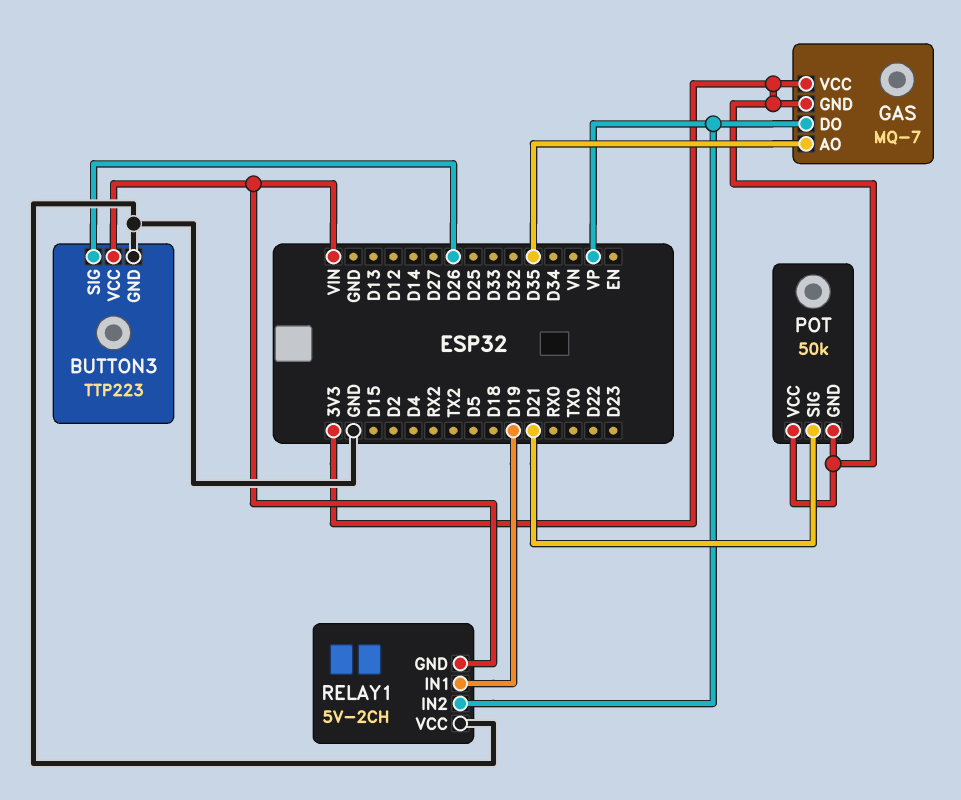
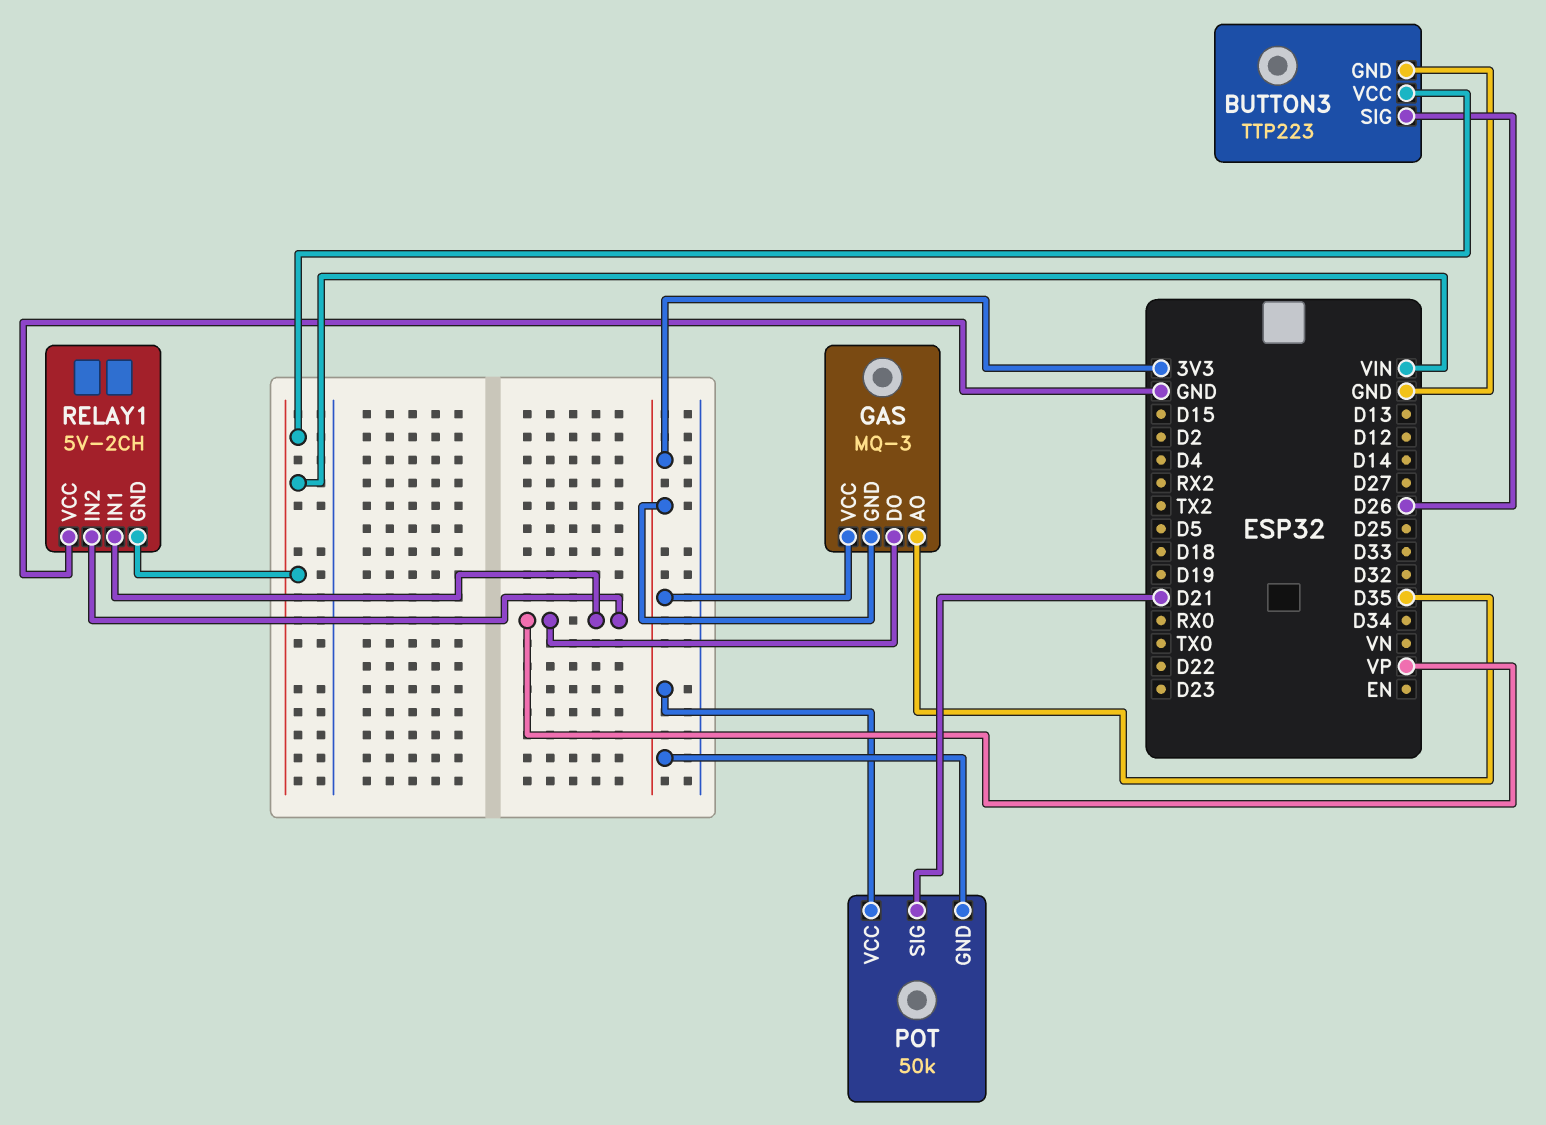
GAS: MQ-7 -> MQ-3
RELAY1 pin IN1: D19 -> VP

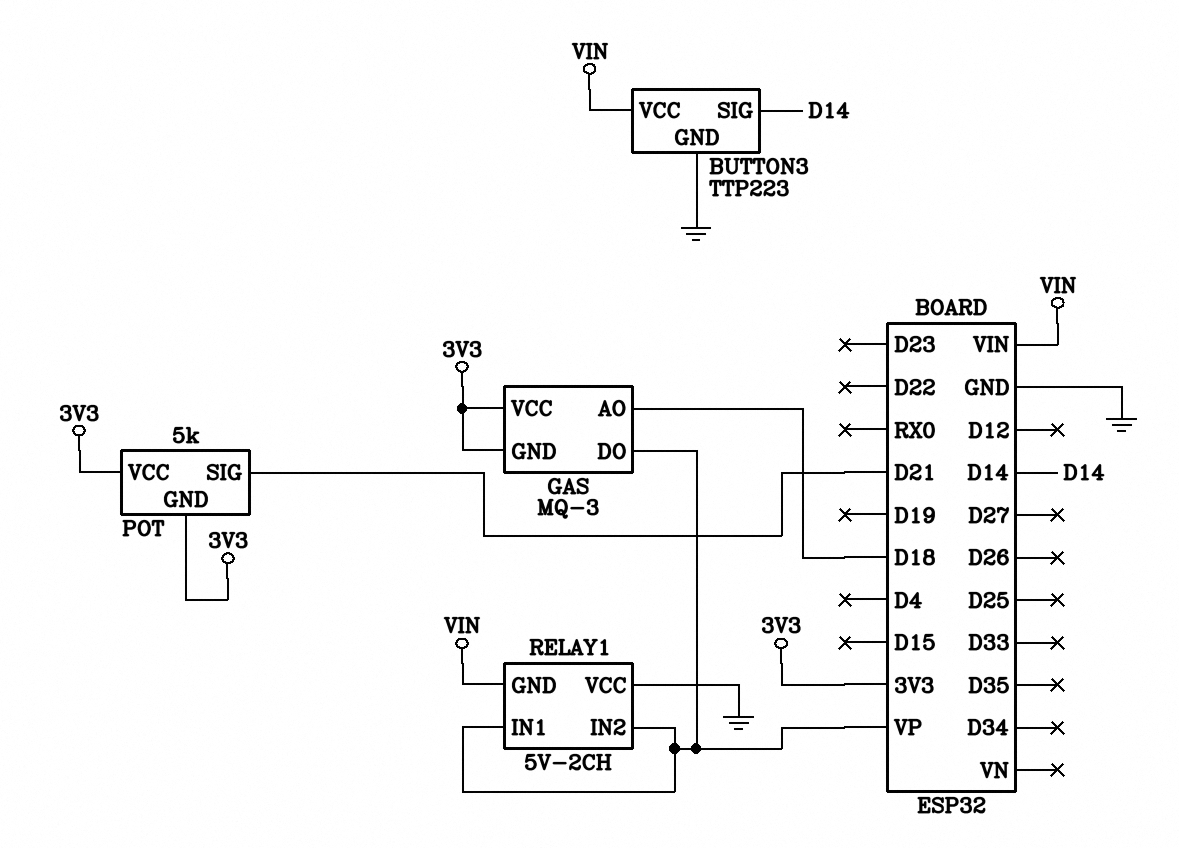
BUTTON3 pin SIG: D26 -> D14
GAS pin AO: D35 -> D18
POT: 50k -> 5k

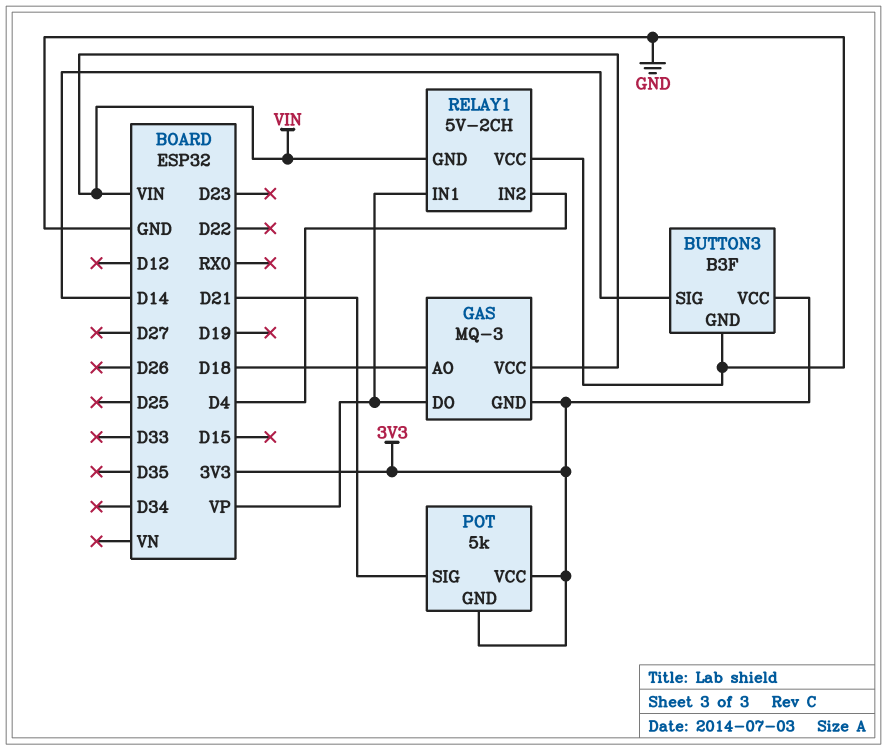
BUTTON3: TTP223 -> B3F
BUTTON3 pin VCC: VIN -> 3V3
GAS pin VCC: 3V3 -> VIN
RELAY1 pin IN2: VP -> D4

